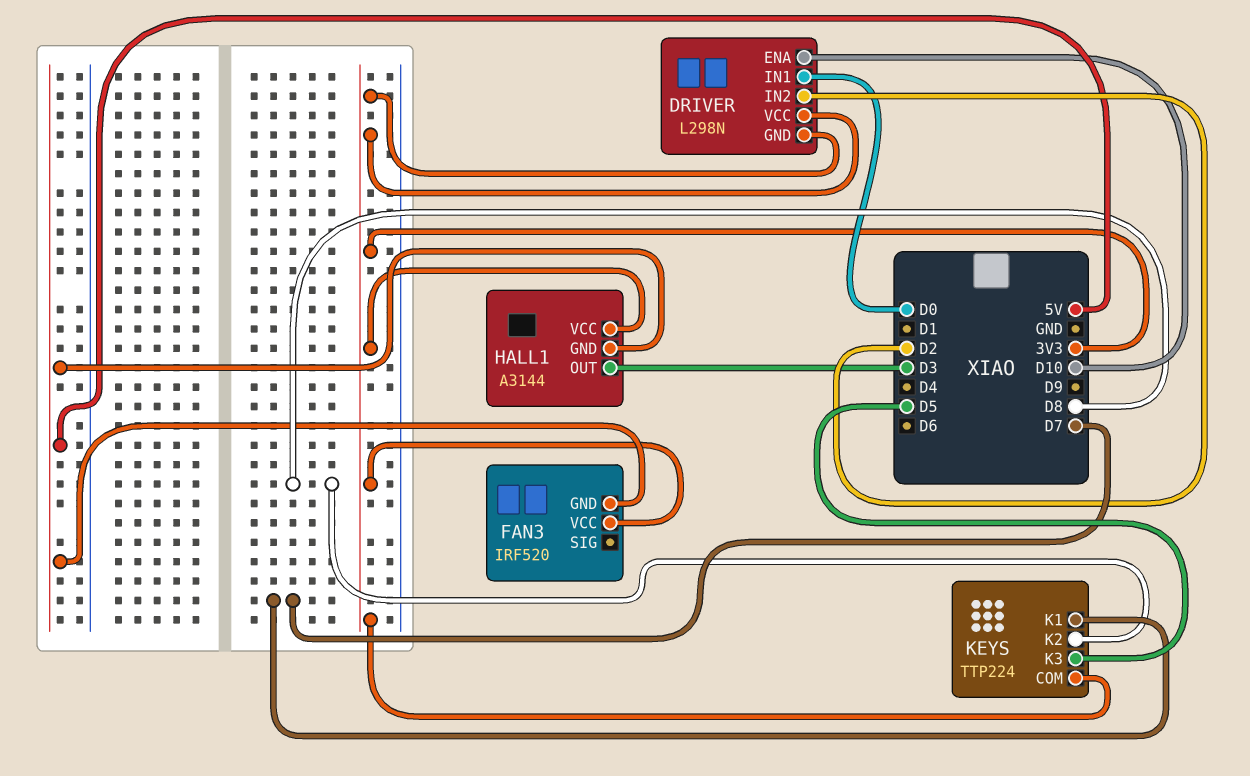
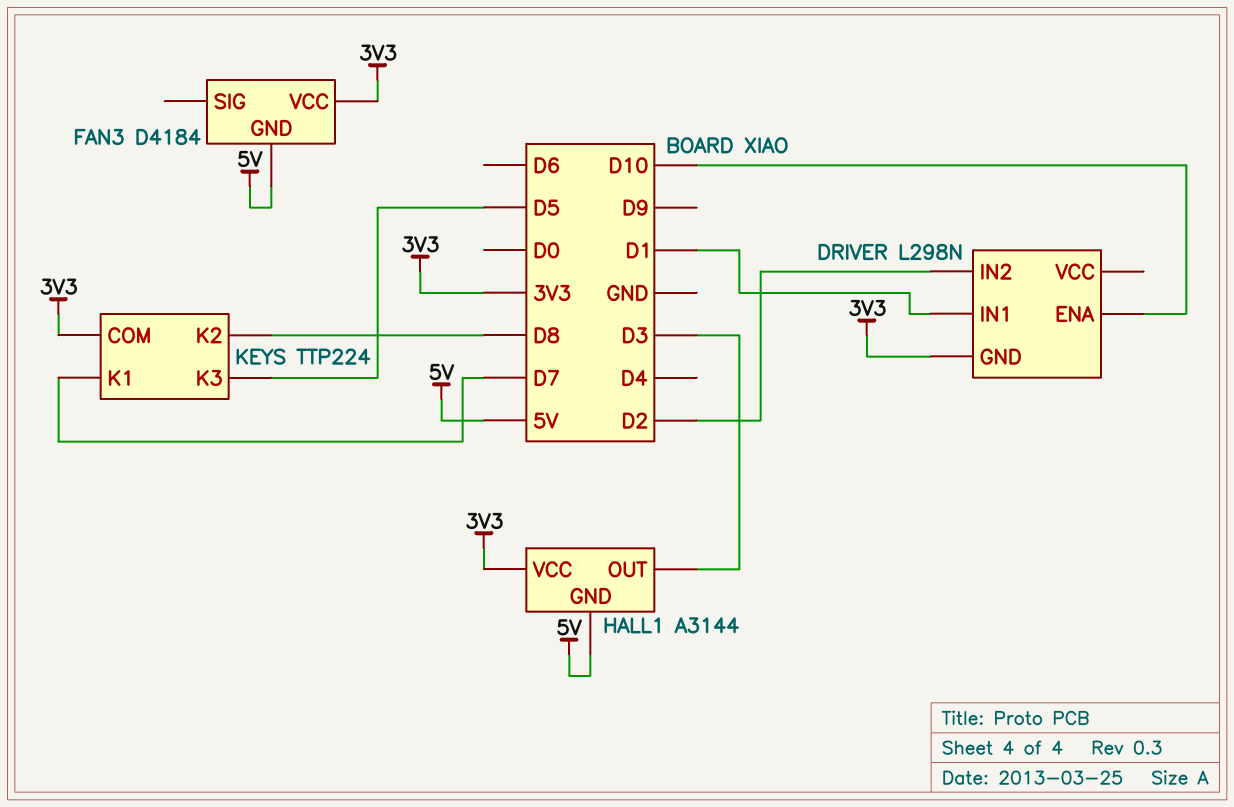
DRIVER pin IN1: D0 -> D1
DRIVER pin VCC: 3V3 -> none
FAN3: IRF520 -> D4184

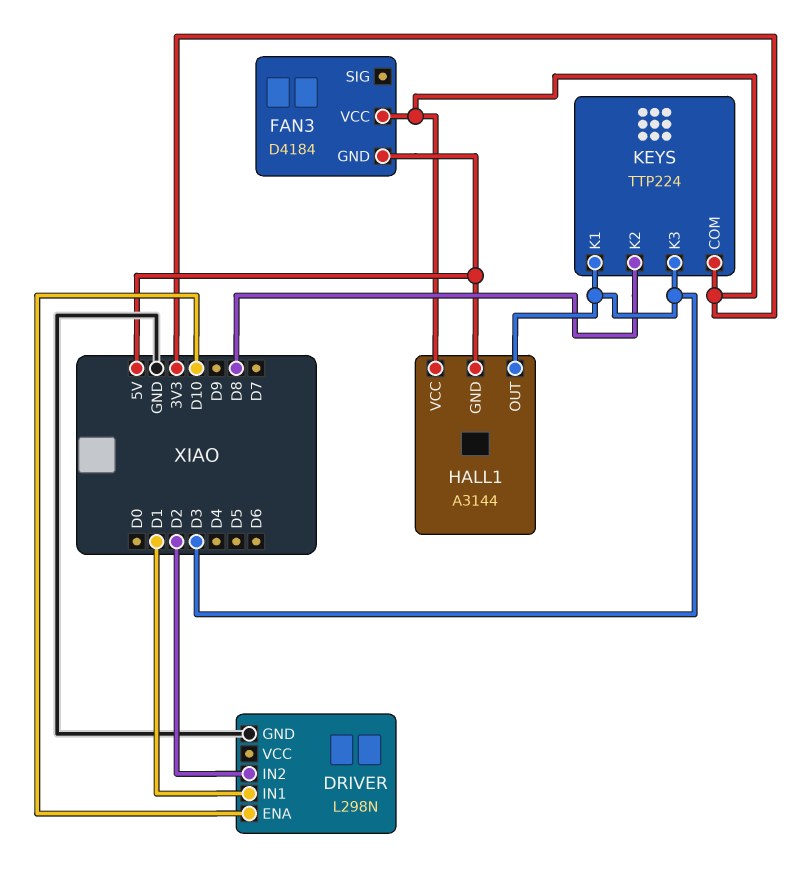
DRIVER pin GND: 3V3 -> GND
KEYS pin K1: D7 -> D3
KEYS pin K3: D5 -> D3

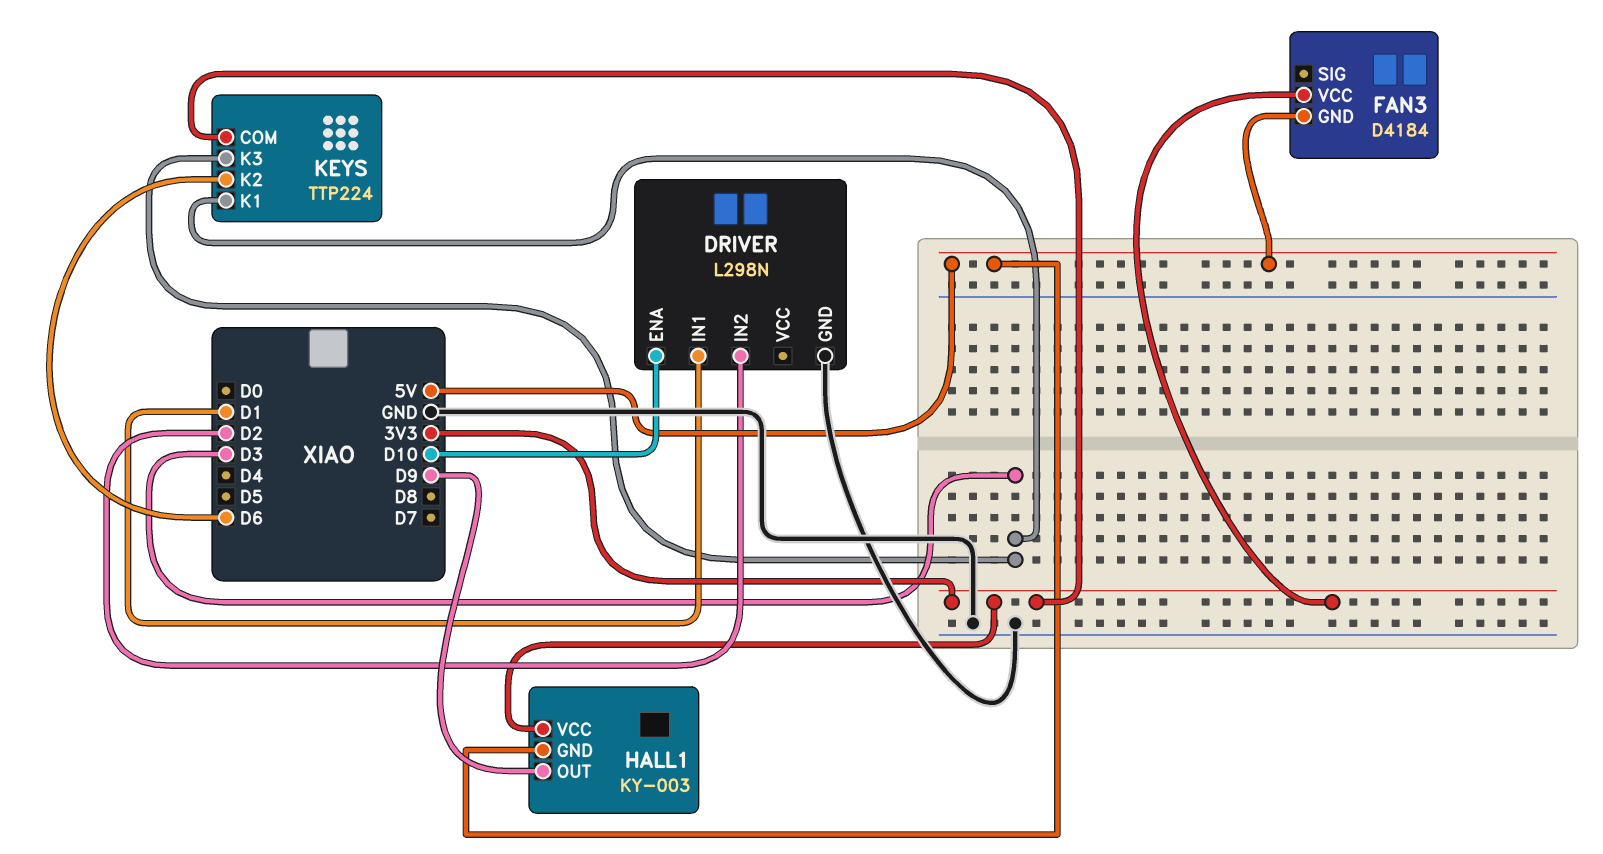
HALL1: A3144 -> KY-003
HALL1 pin OUT: D3 -> D9
KEYS pin K2: D8 -> D6

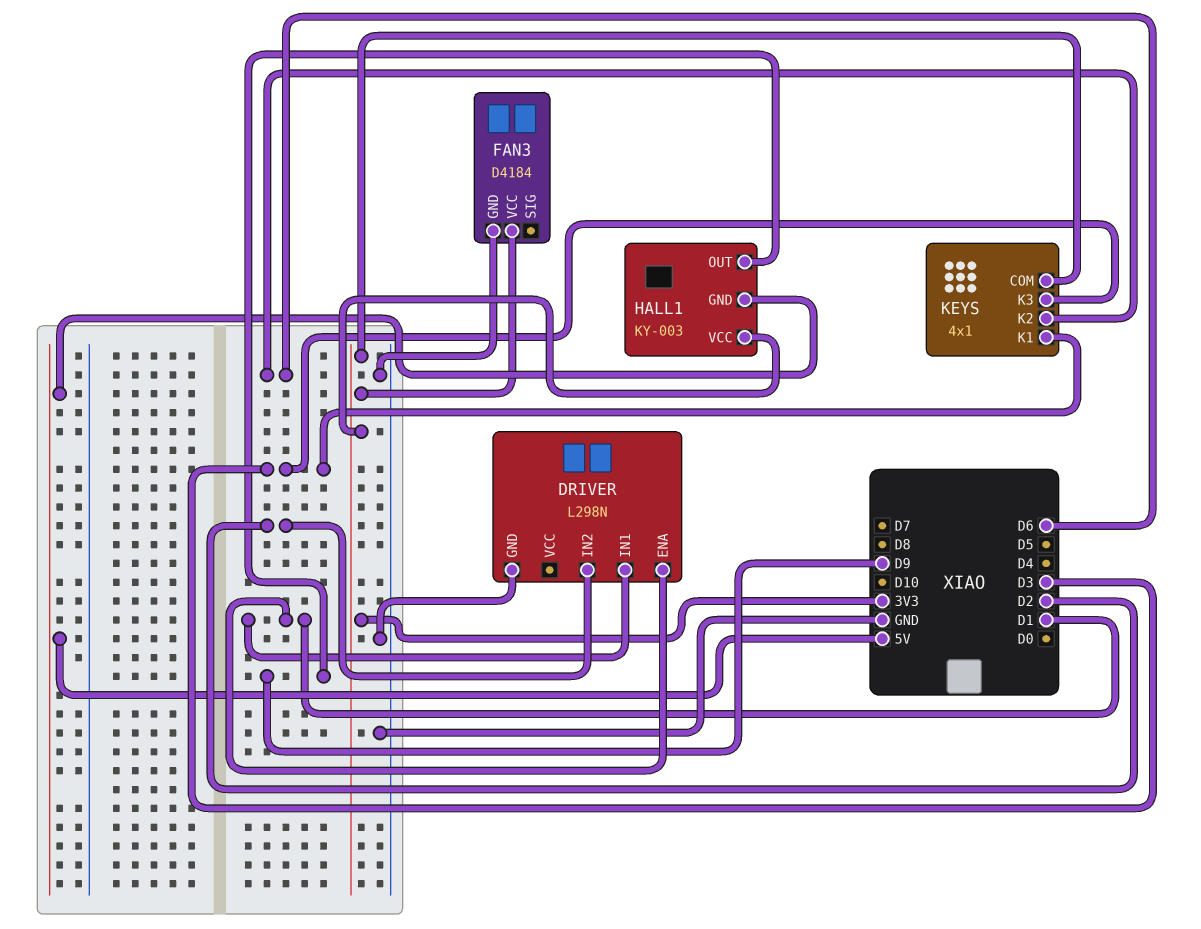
DRIVER pin ENA: D10 -> D1
FAN3 pin GND: 5V -> GND
KEYS: TTP224 -> 4x1

